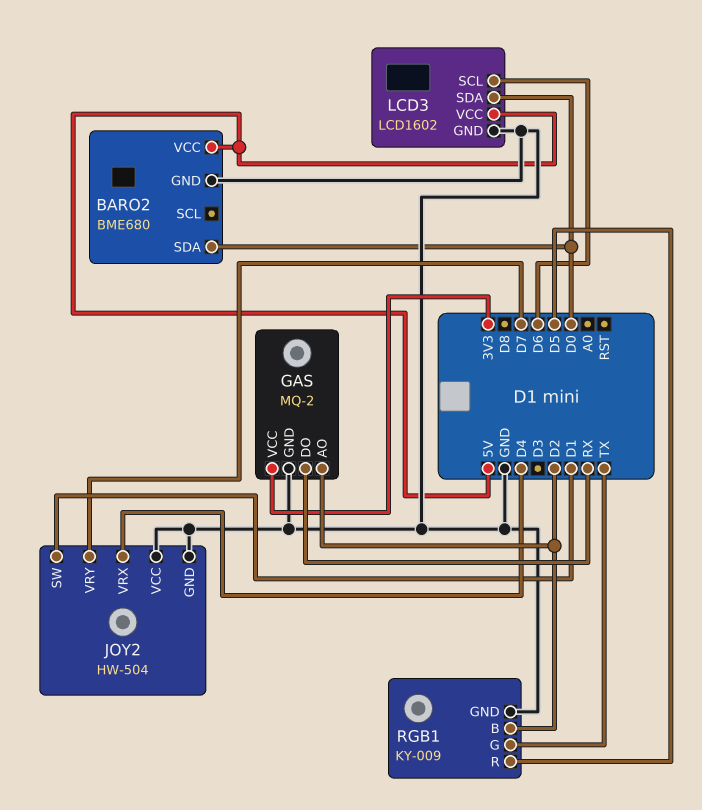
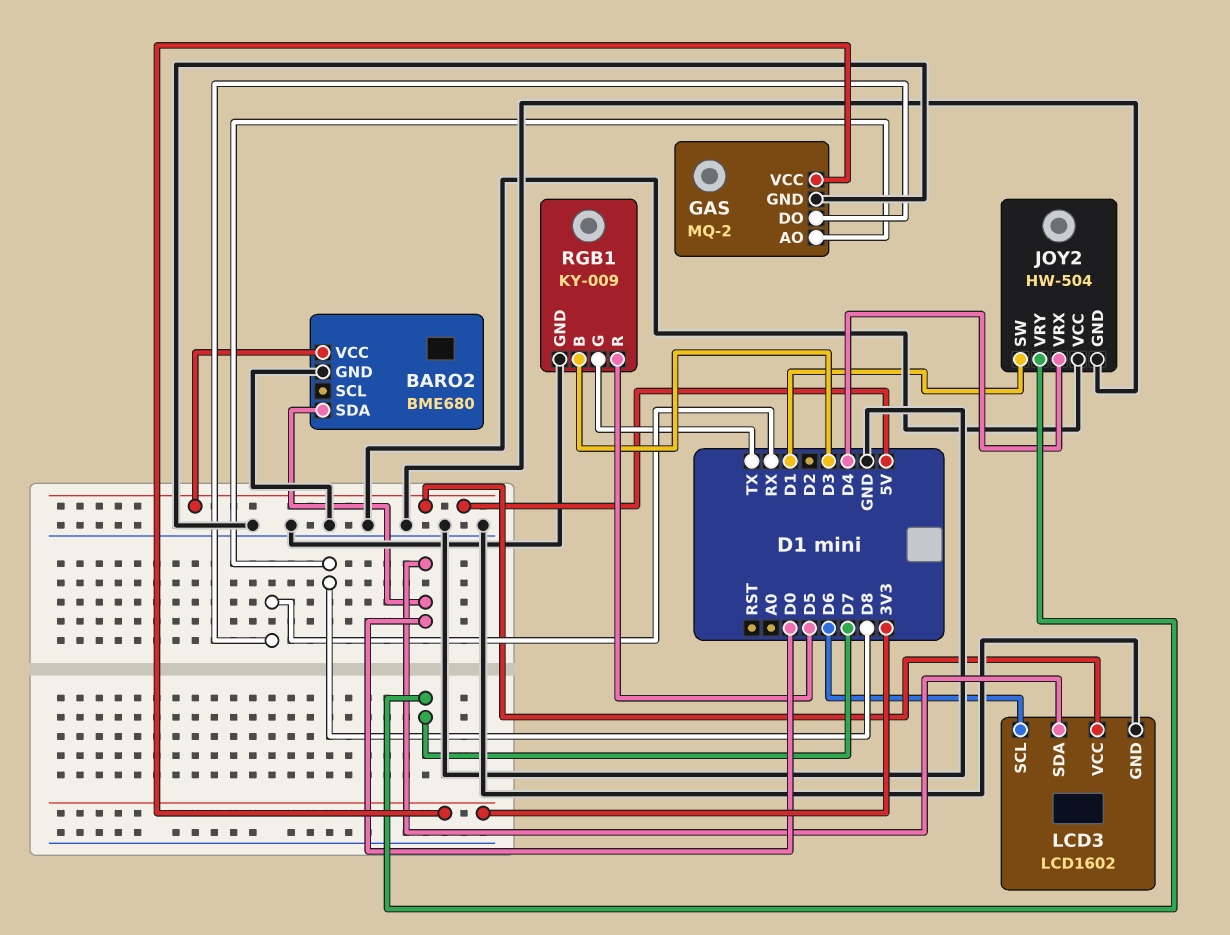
GAS pin AO: D2 -> D8
RGB1 pin B: D2 -> D3

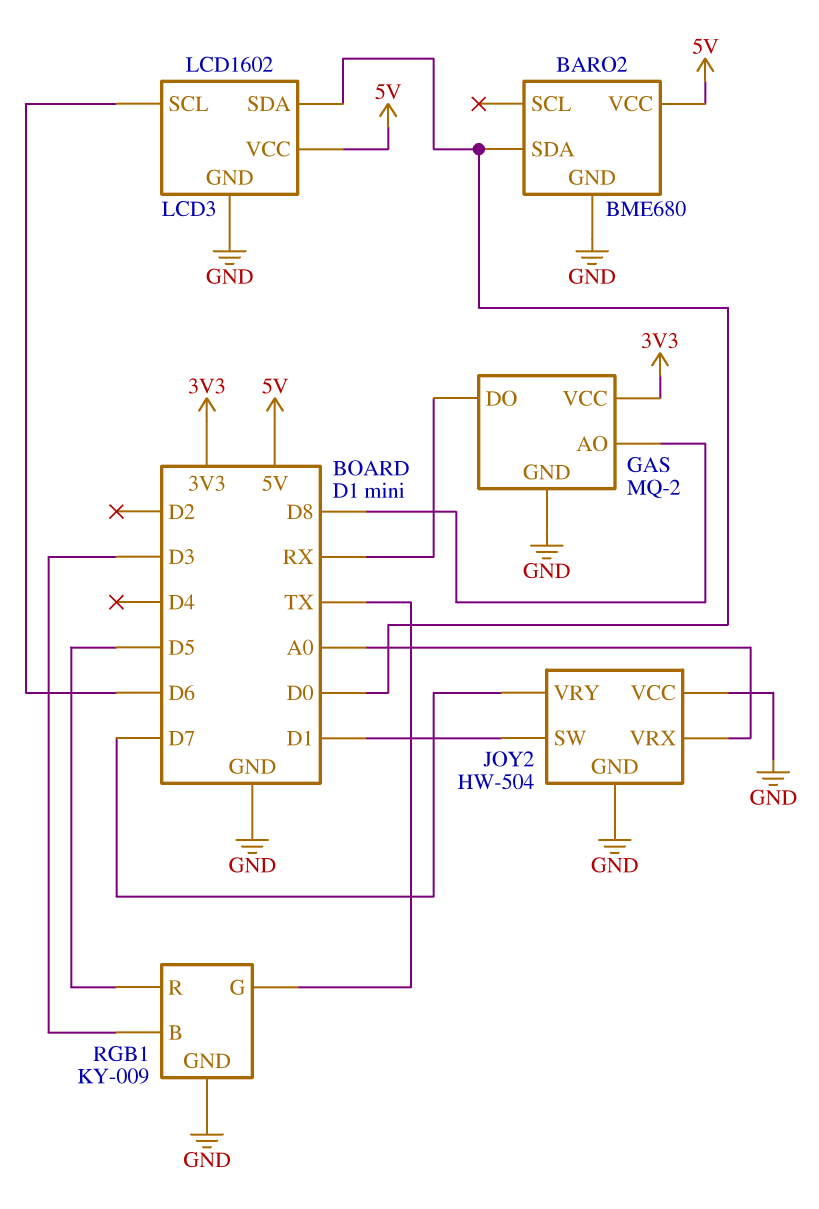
JOY2 pin VRX: D4 -> A0

